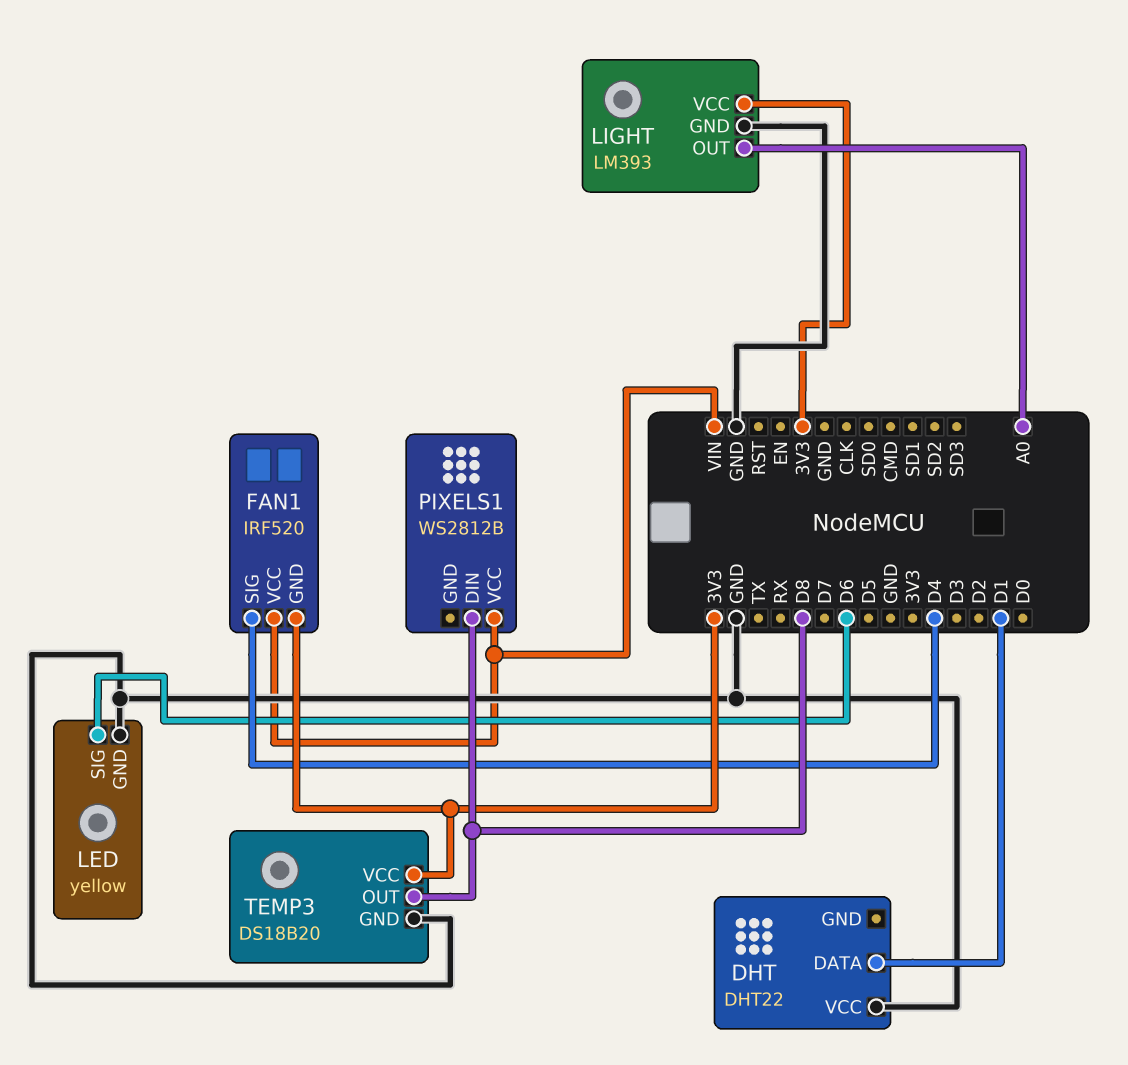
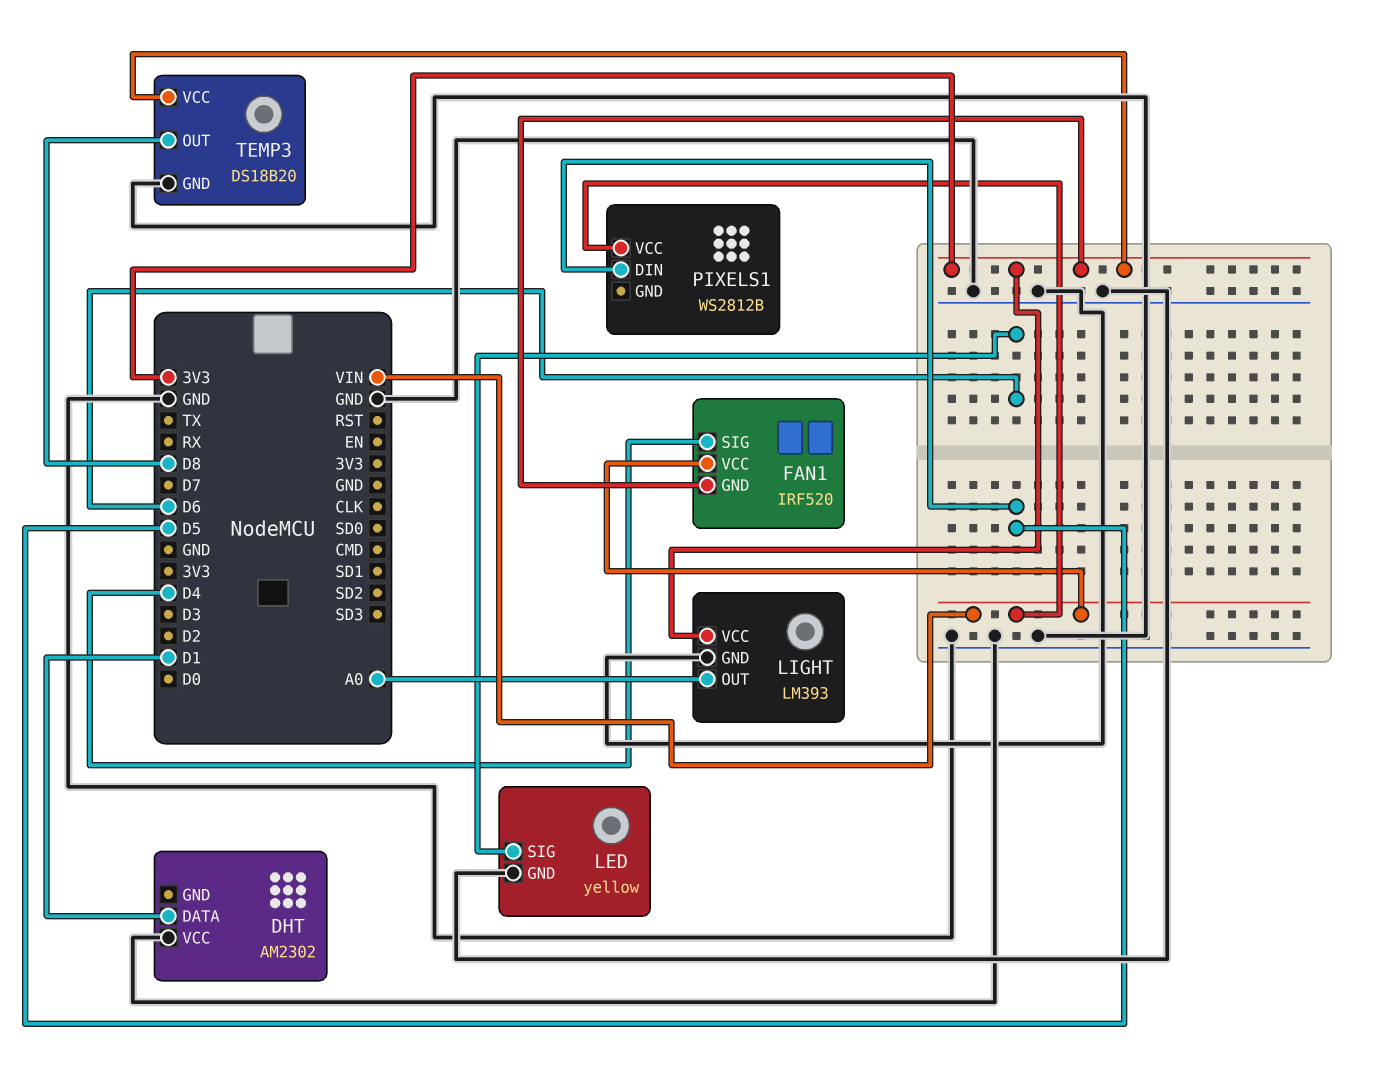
DHT: DHT22 -> AM2302
PIXELS1 pin DIN: D8 -> D5

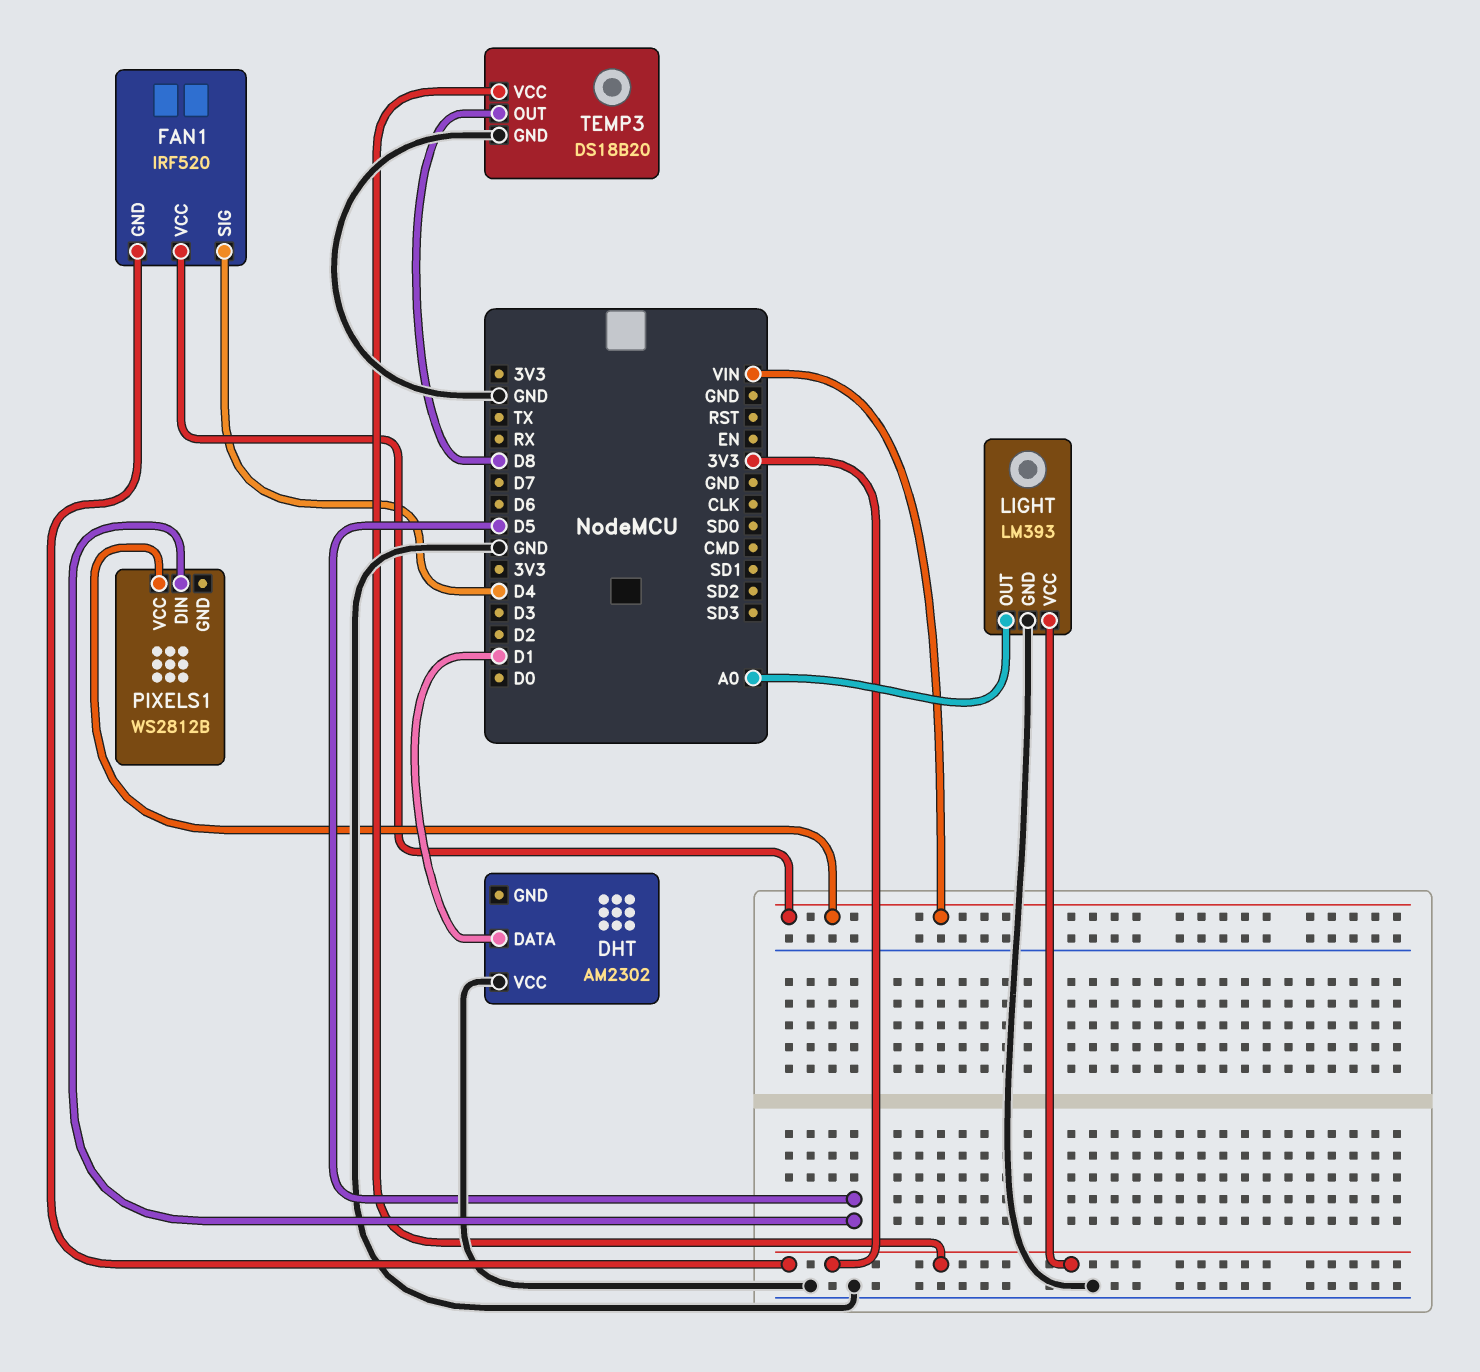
LED: yellow -> none
LED pin GND: GND -> none
LED pin SIG: D6 -> none

